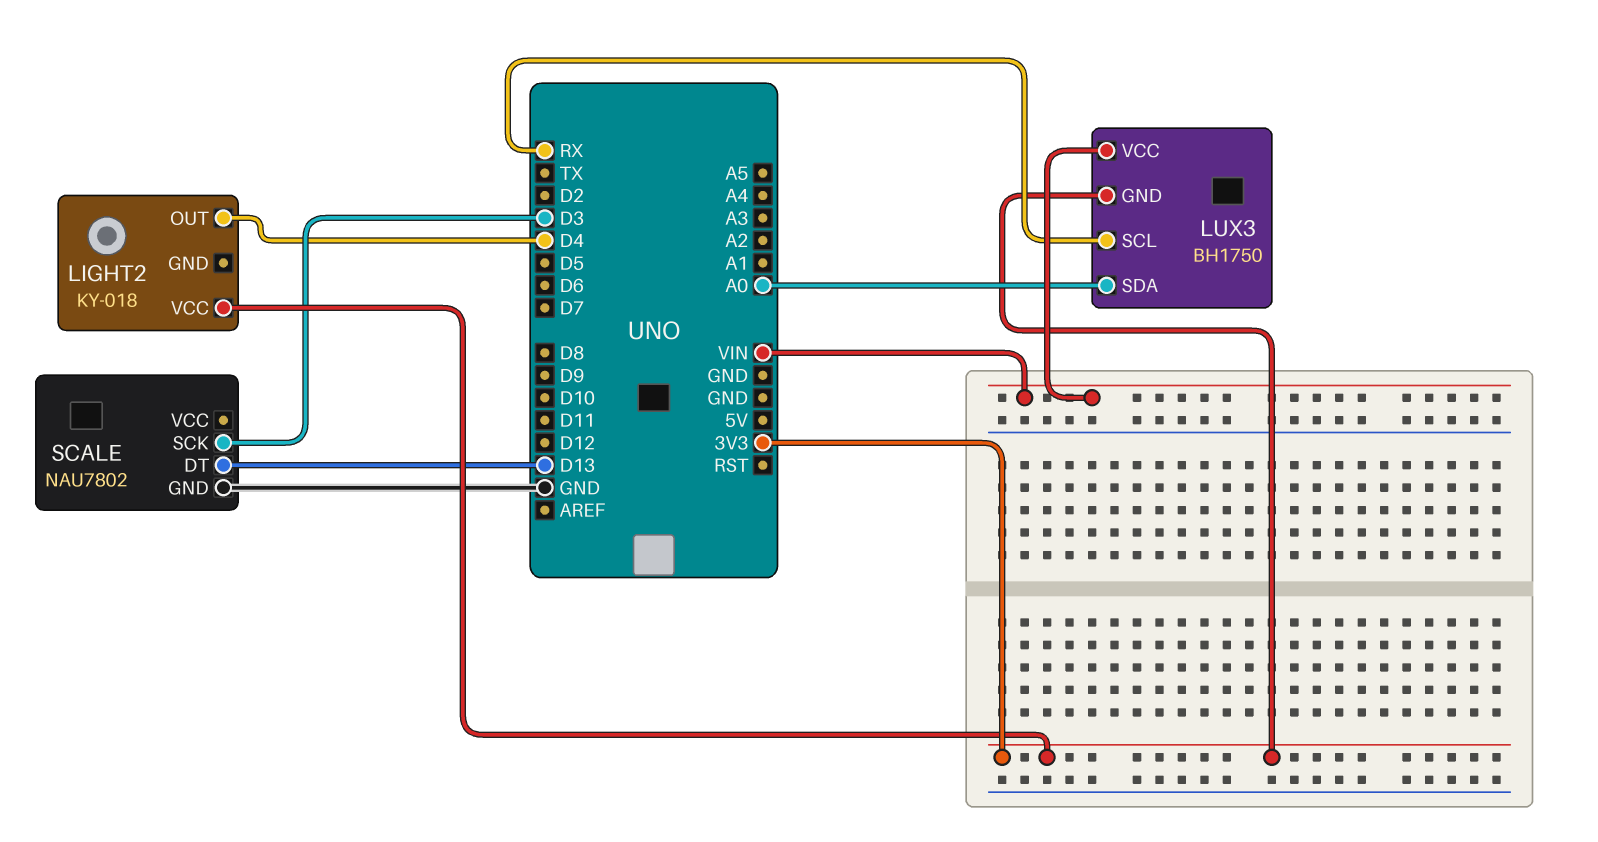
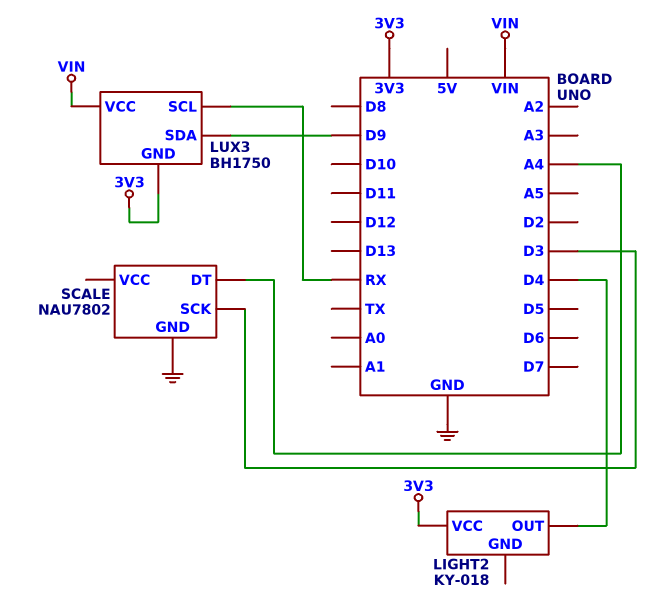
LUX3 pin SDA: A0 -> D9
SCALE pin DT: D13 -> A4

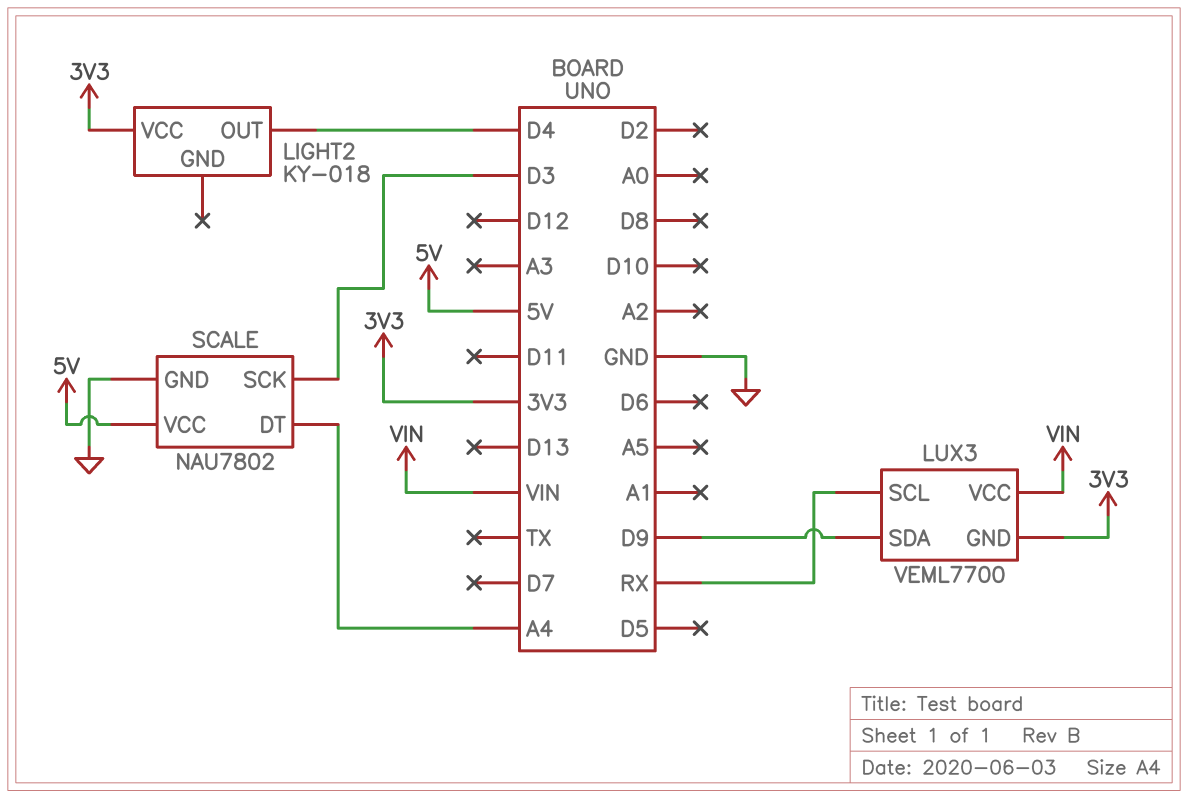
LUX3: BH1750 -> VEML7700
SCALE pin VCC: none -> 5V

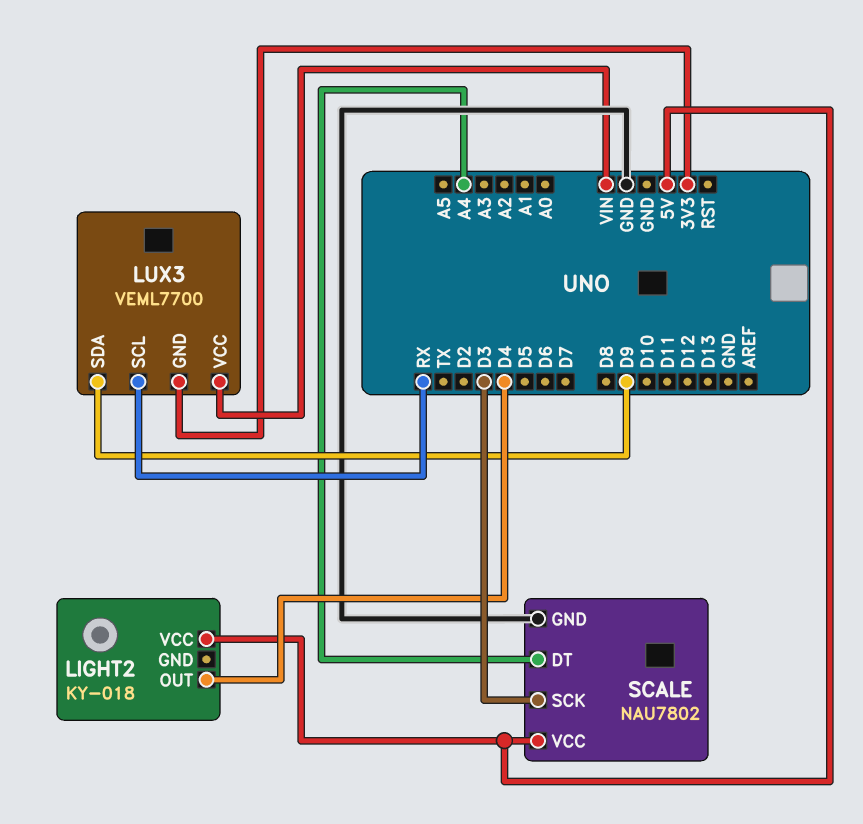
LIGHT2 pin VCC: 3V3 -> 5V

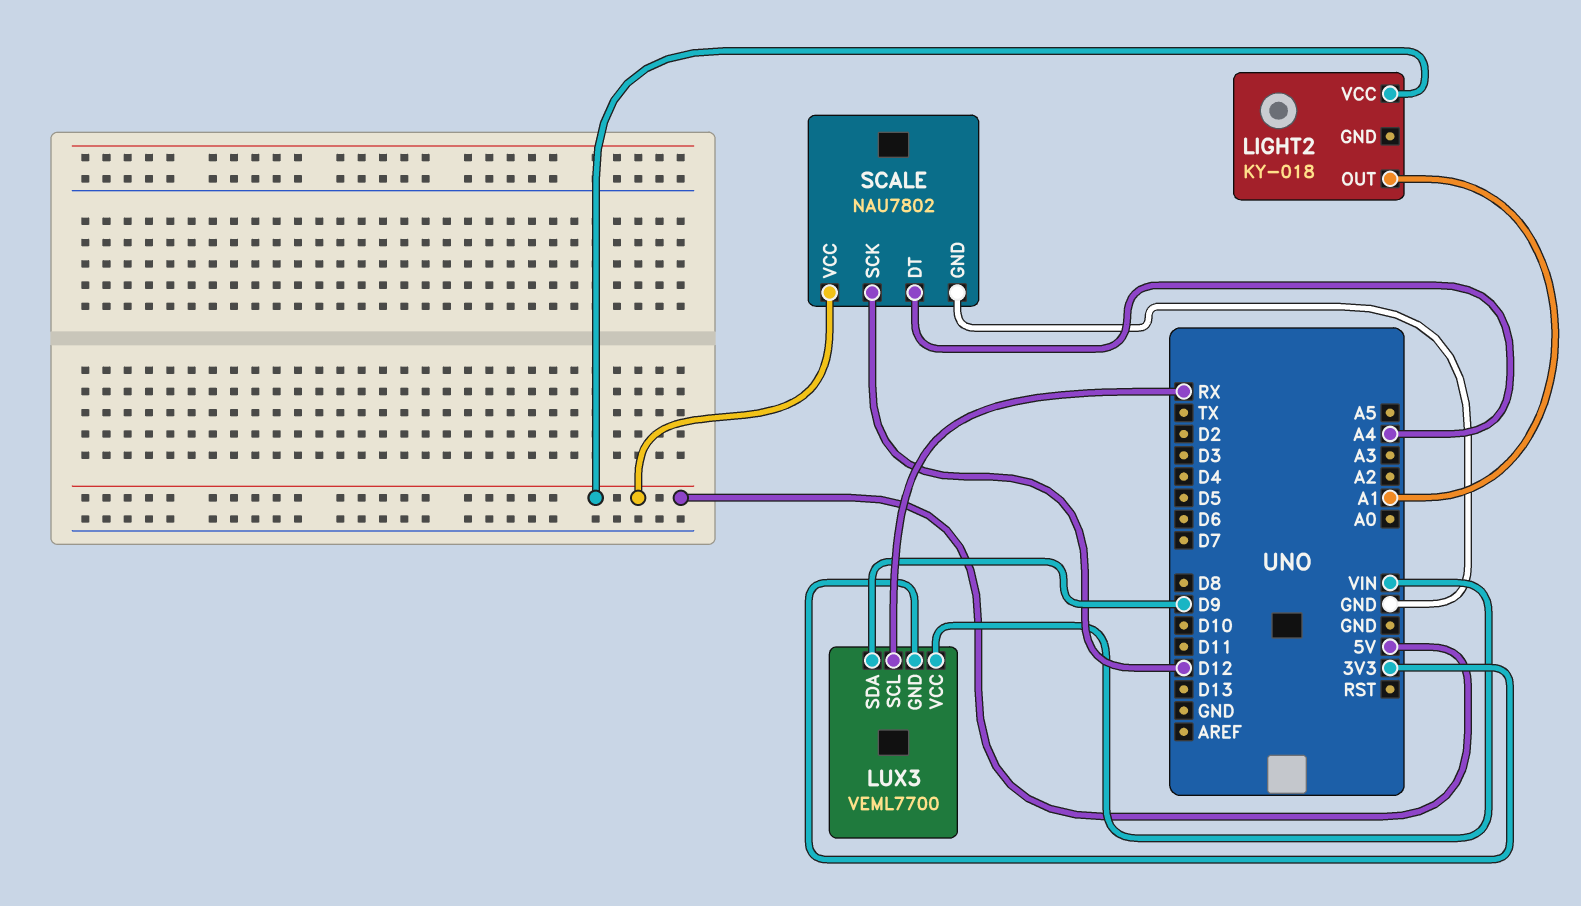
LIGHT2 pin OUT: D4 -> A1
SCALE pin SCK: D3 -> D12

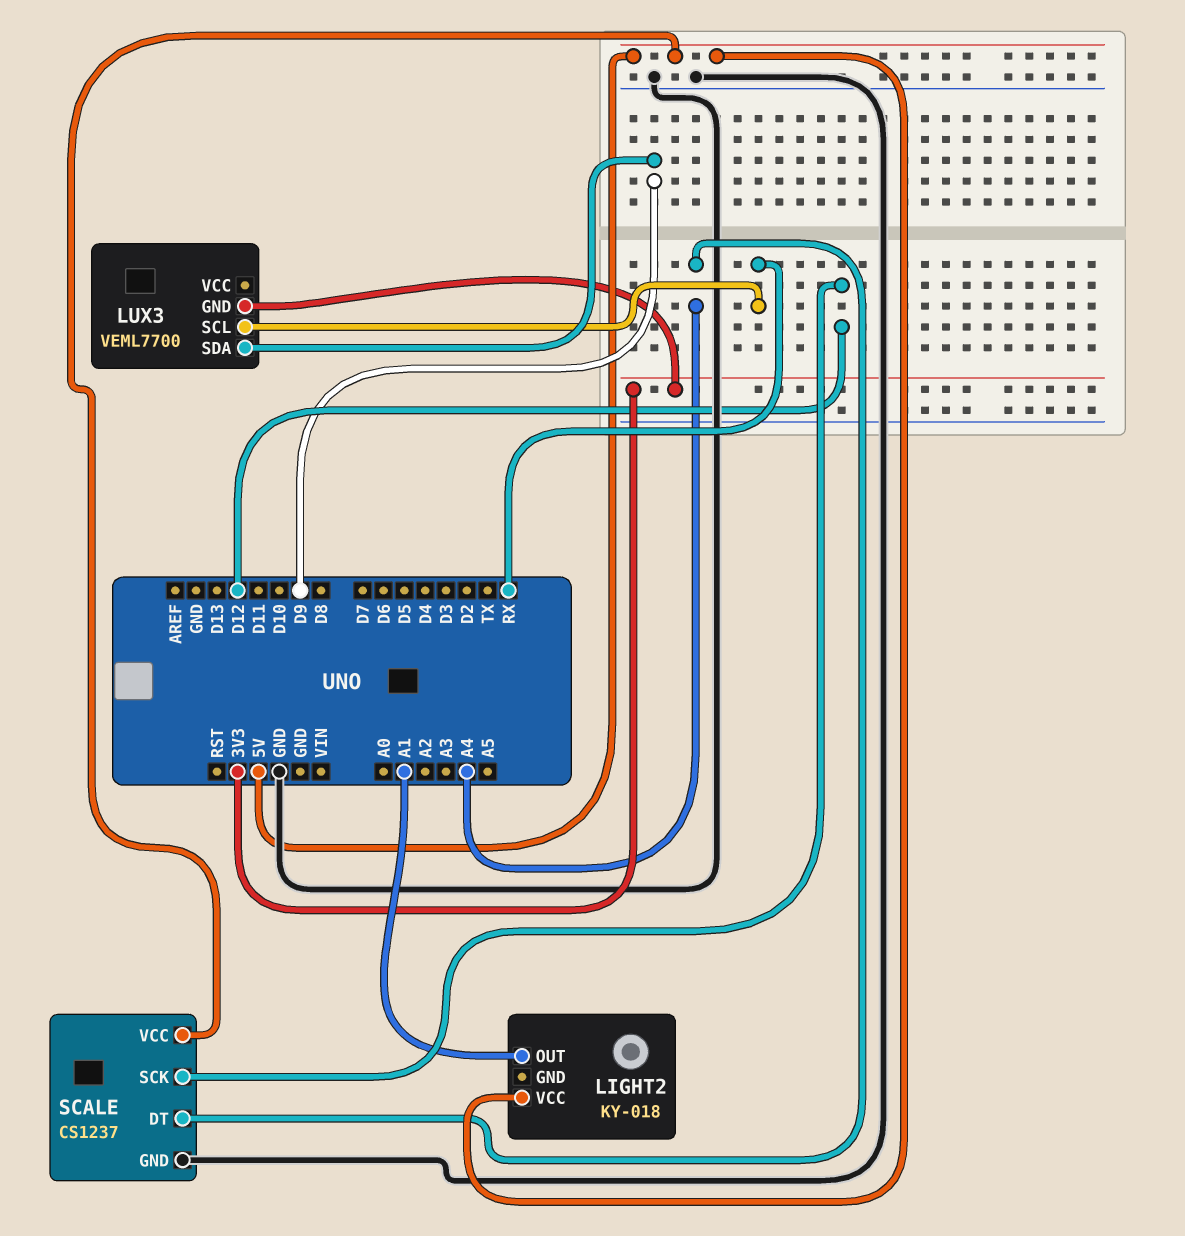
LUX3 pin VCC: VIN -> none
SCALE: NAU7802 -> CS1237

